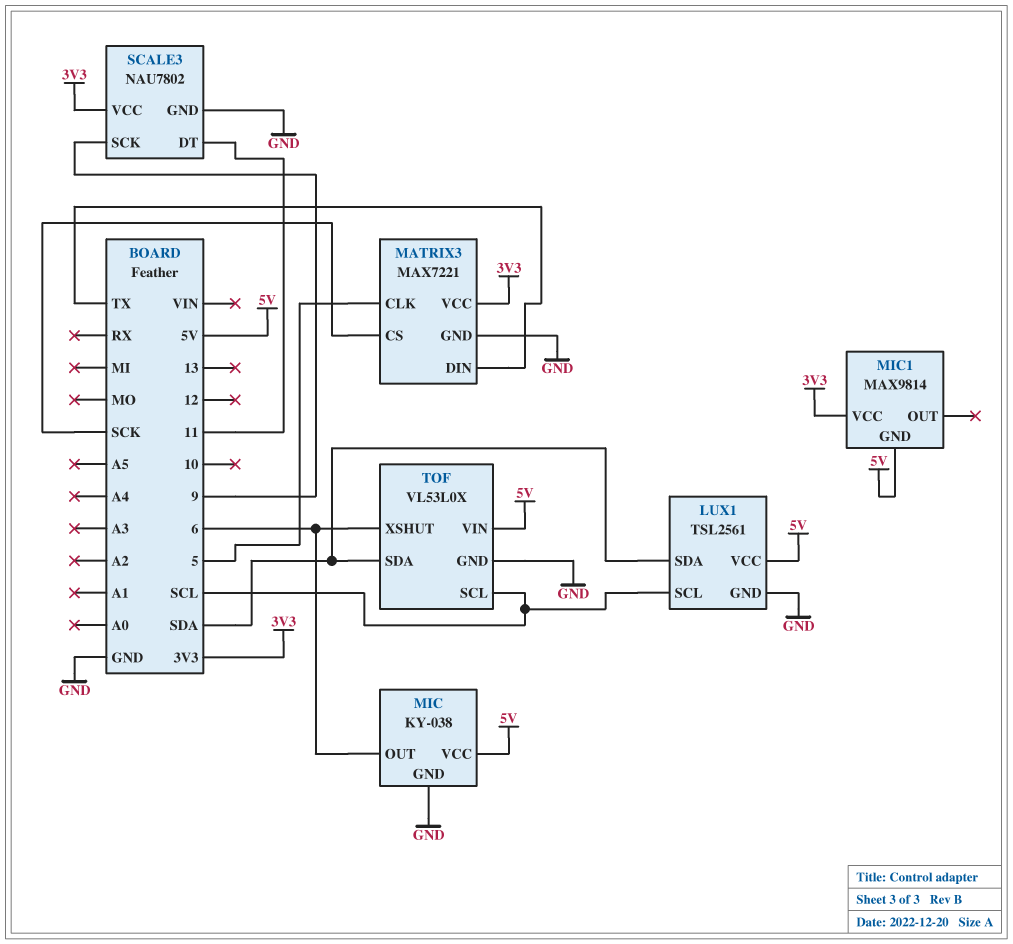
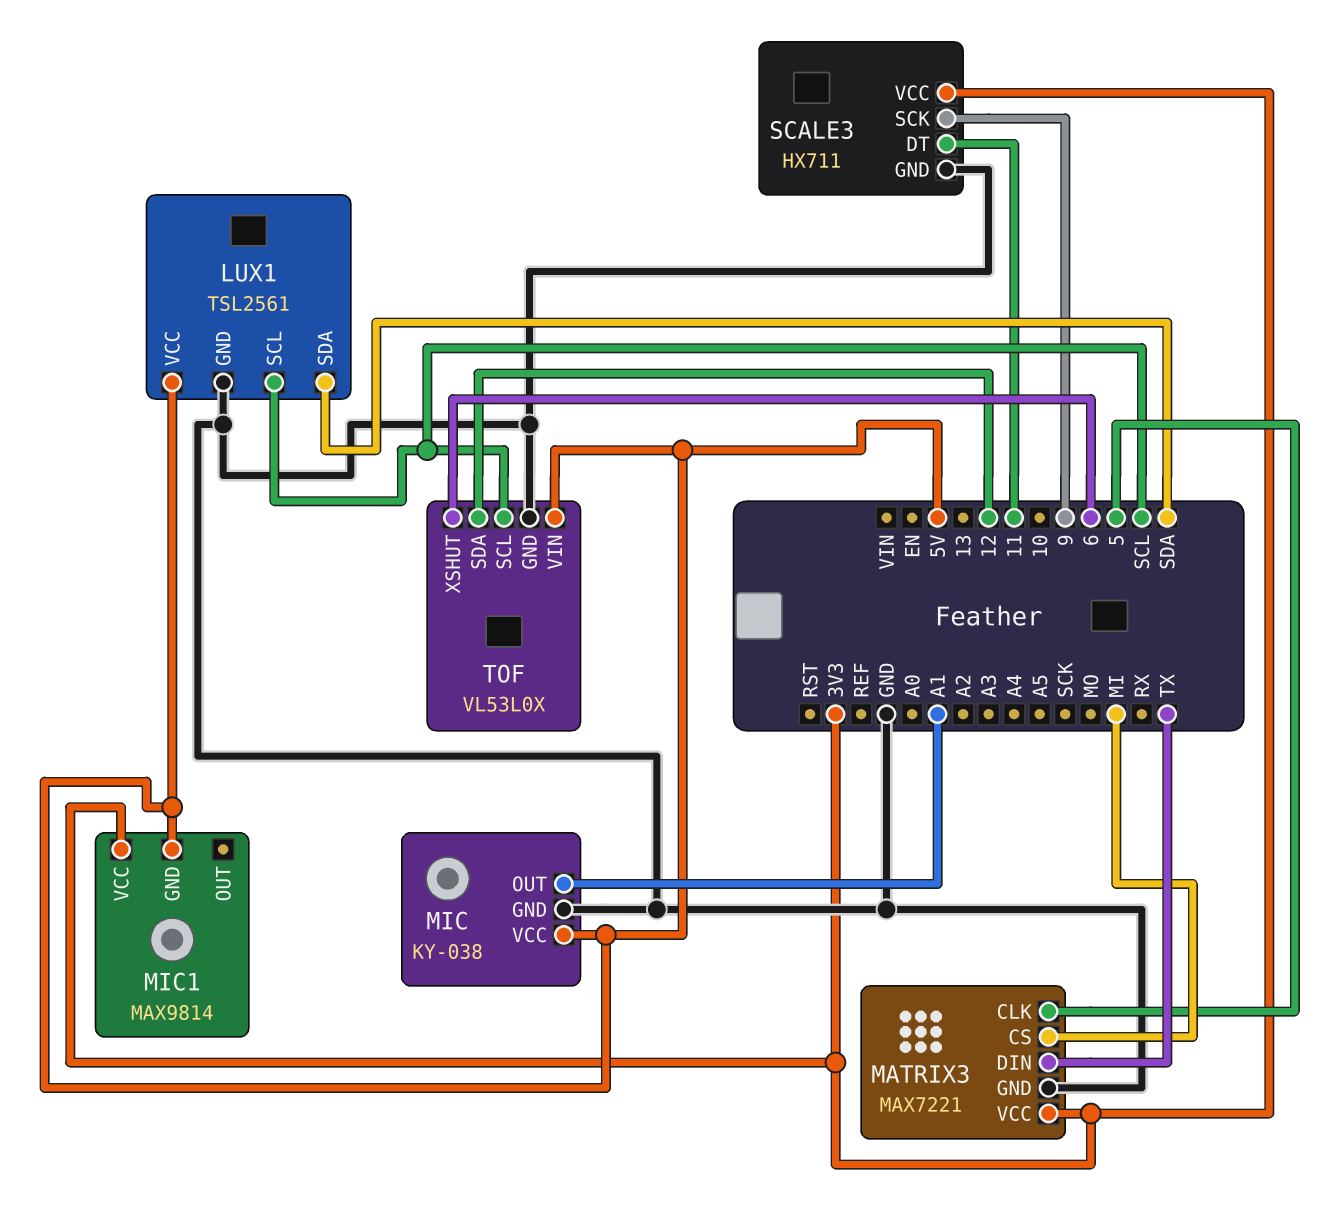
MATRIX3 pin CS: SCK -> MI
MIC pin OUT: 6 -> A1
SCALE3: NAU7802 -> HX711
TOF pin SDA: SDA -> 12

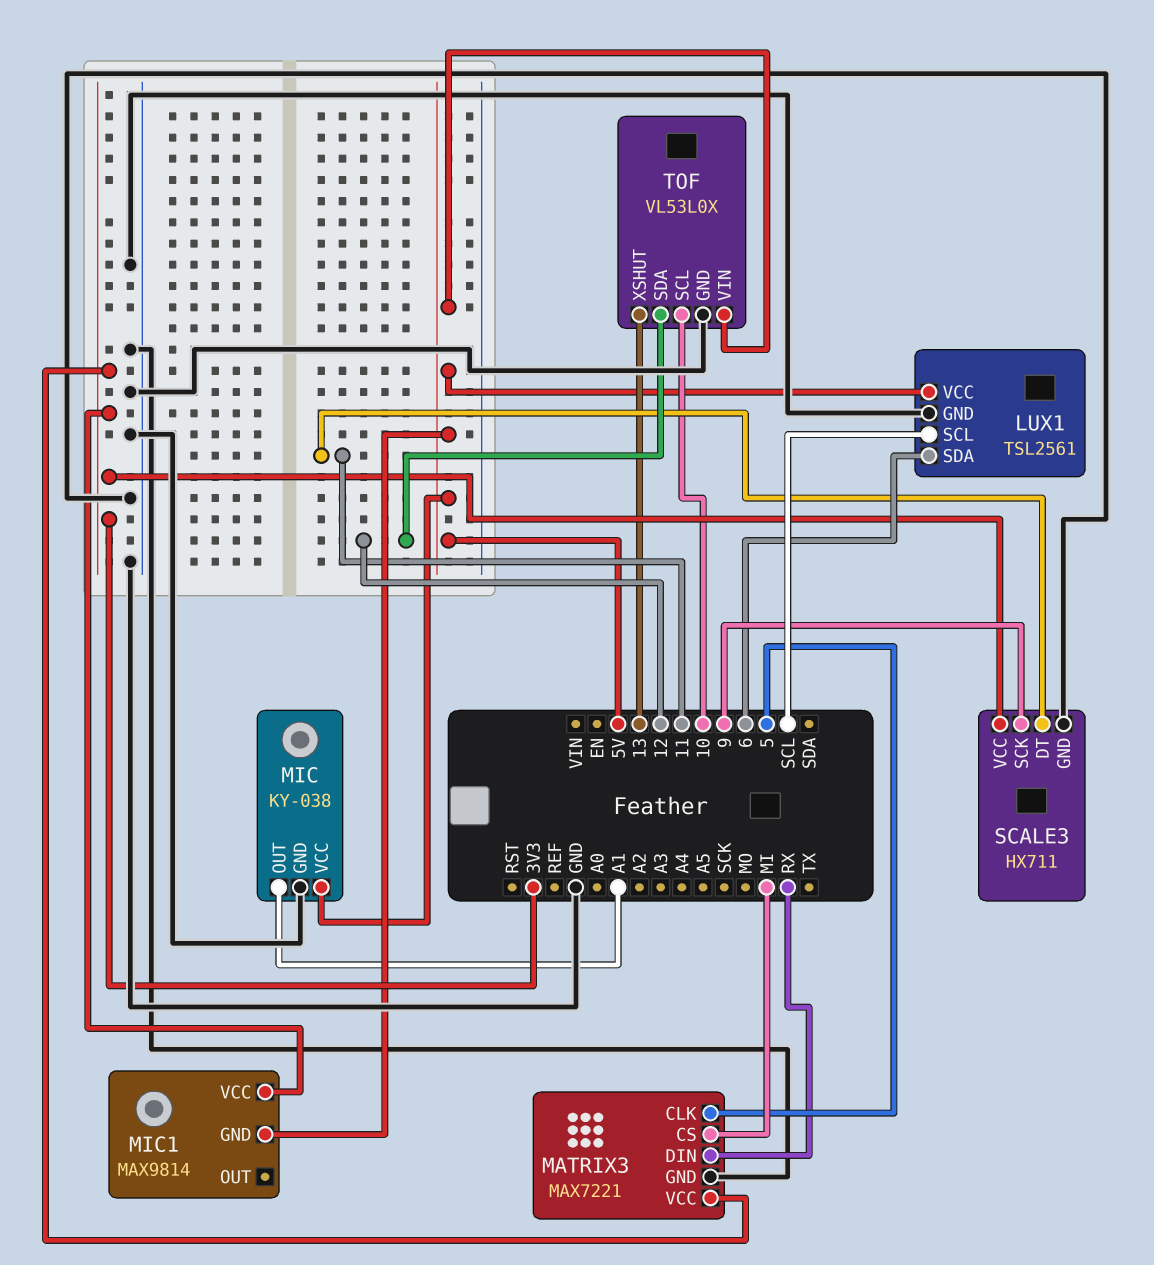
LUX1 pin SDA: SDA -> 6
MATRIX3 pin DIN: TX -> RX
TOF pin SCL: SCL -> 10
TOF pin XSHUT: 6 -> 13

